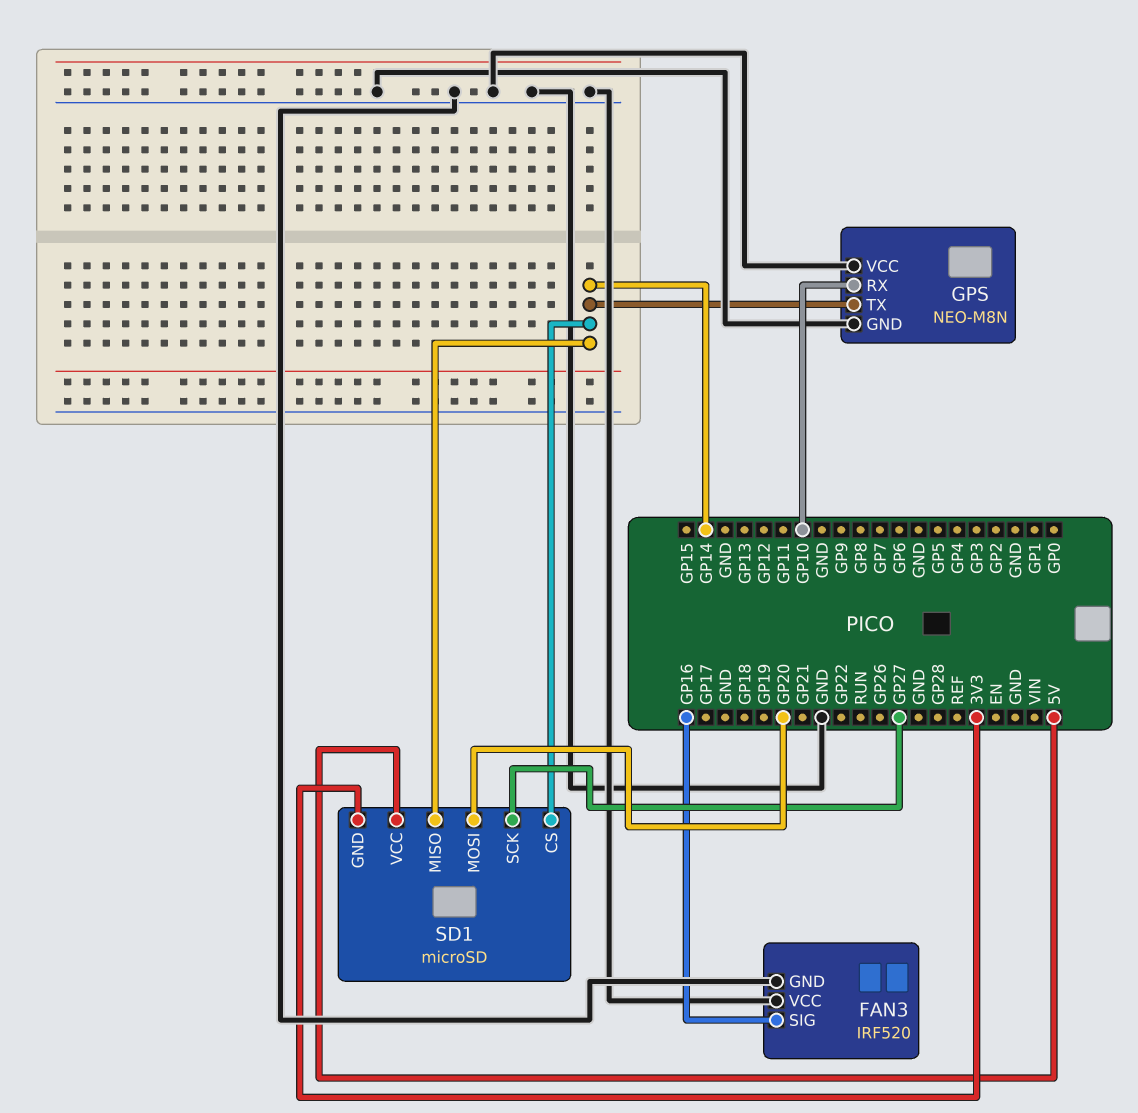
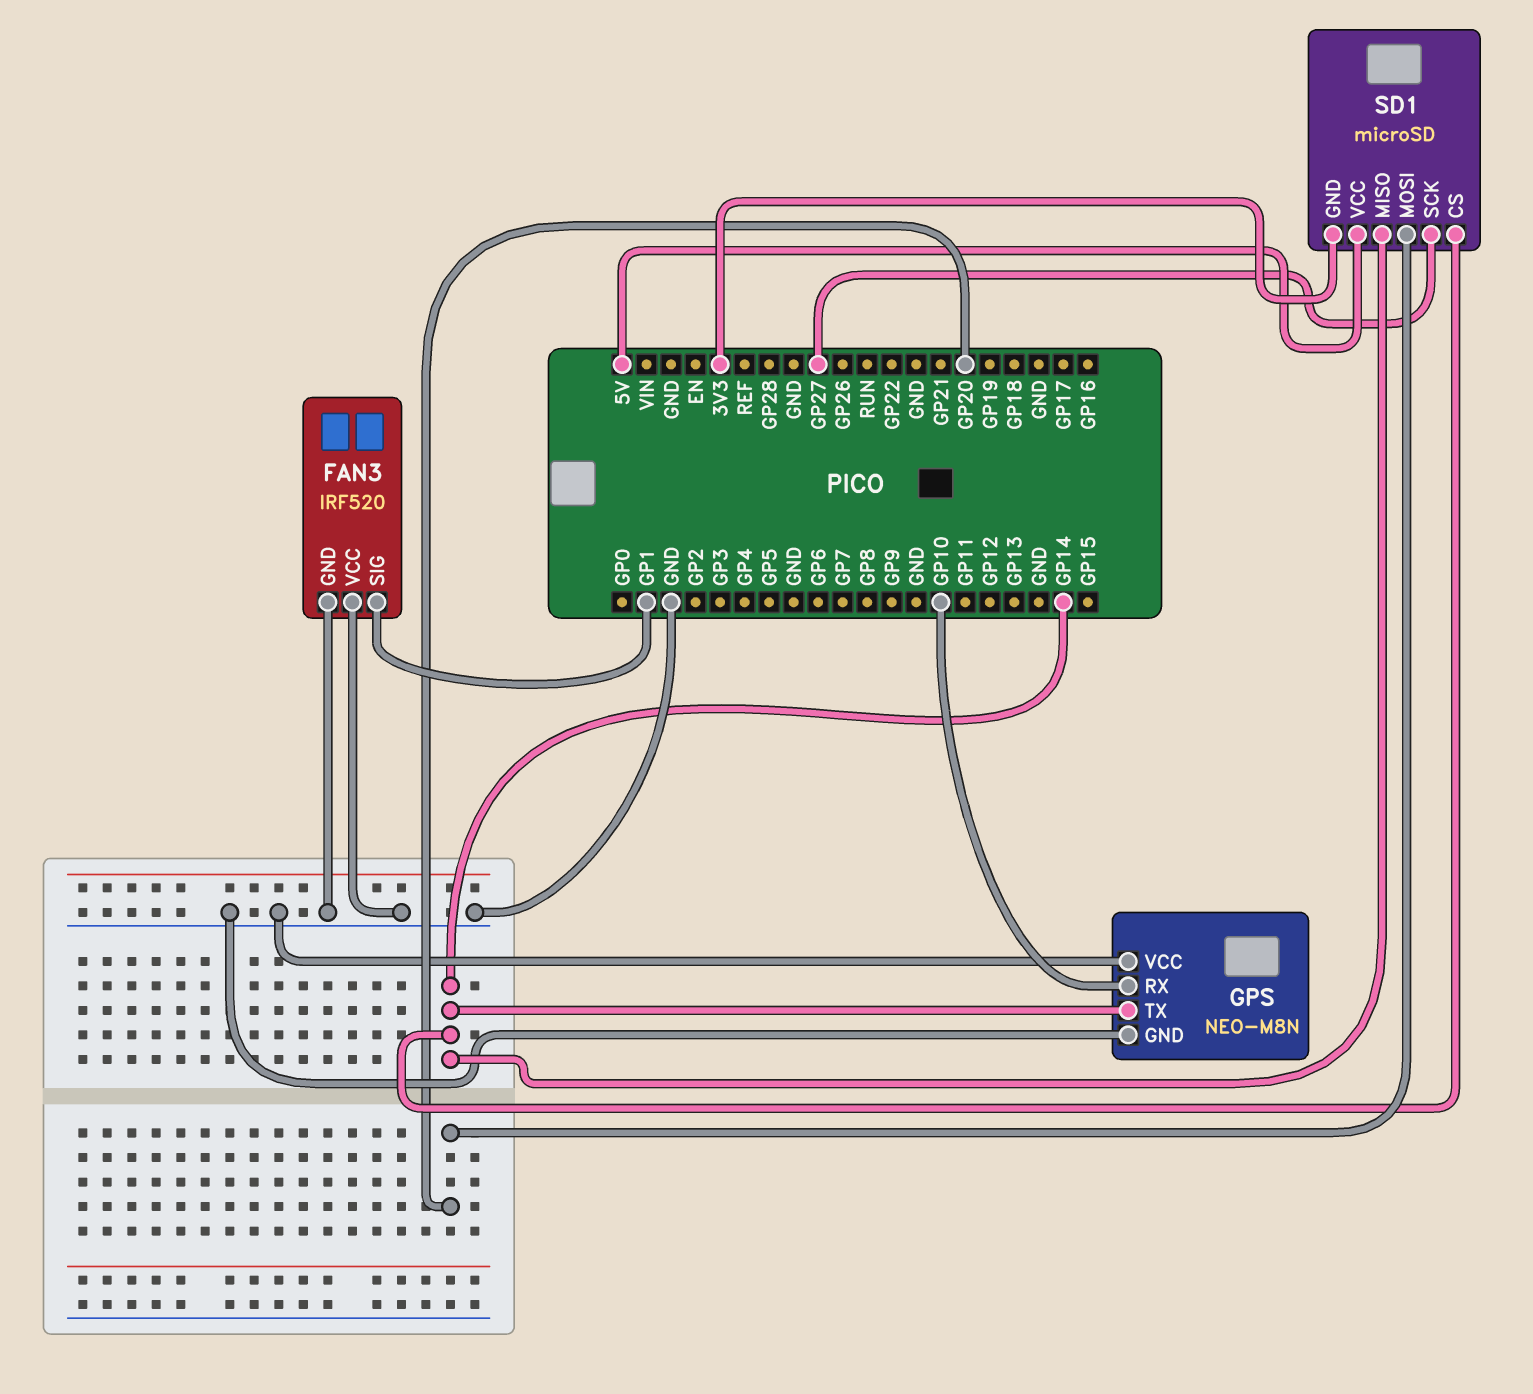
FAN3 pin SIG: GP16 -> GP1

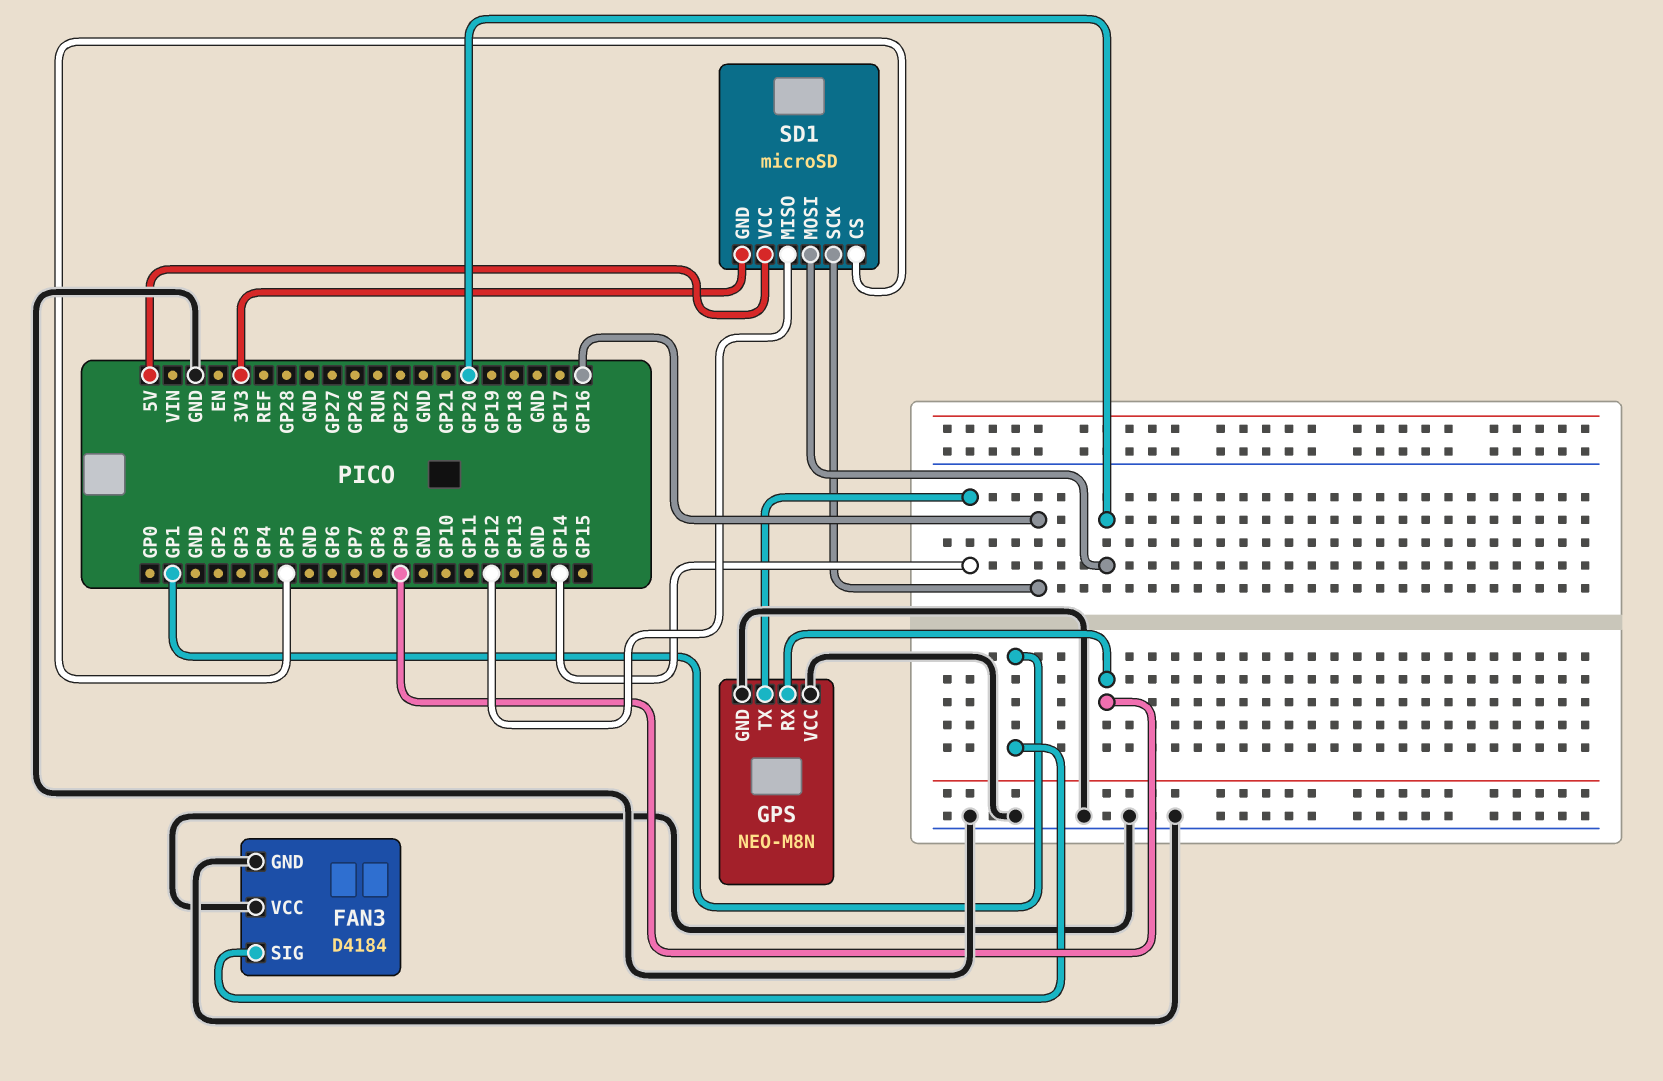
FAN3: IRF520 -> D4184
GPS pin RX: GP10 -> GP9
SD1 pin CS: GP14 -> GP5
SD1 pin MISO: GP14 -> GP12
SD1 pin SCK: GP27 -> GP16

